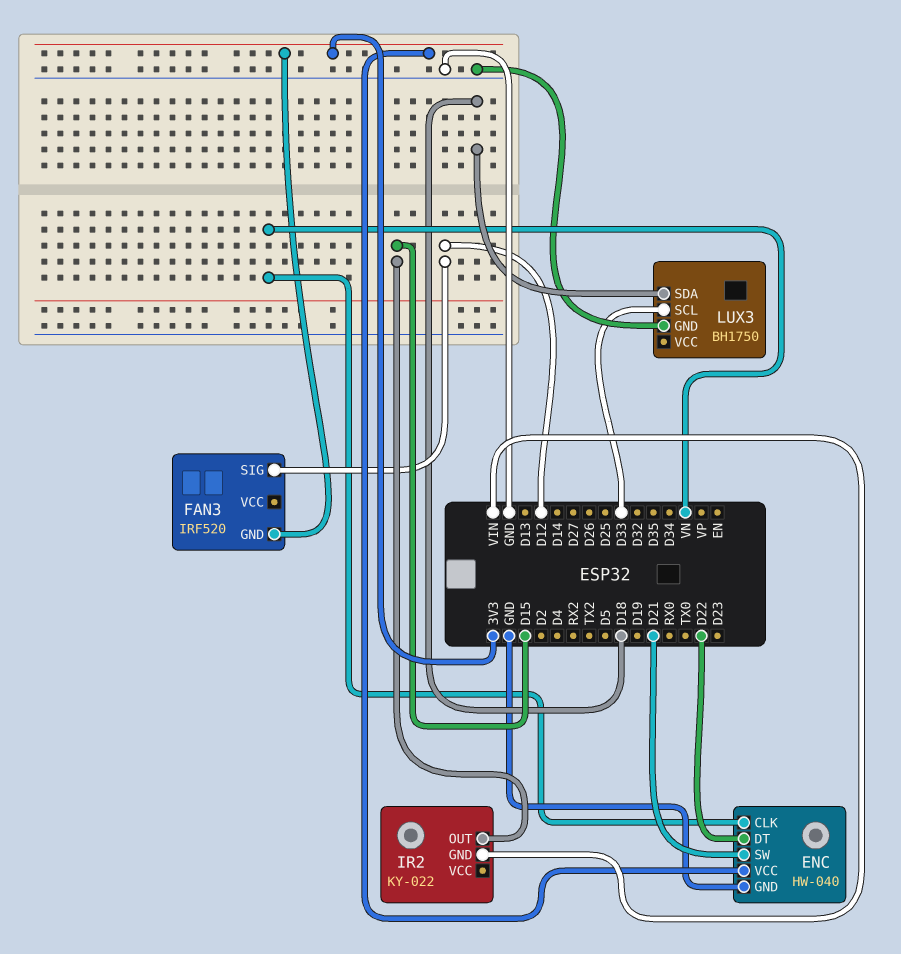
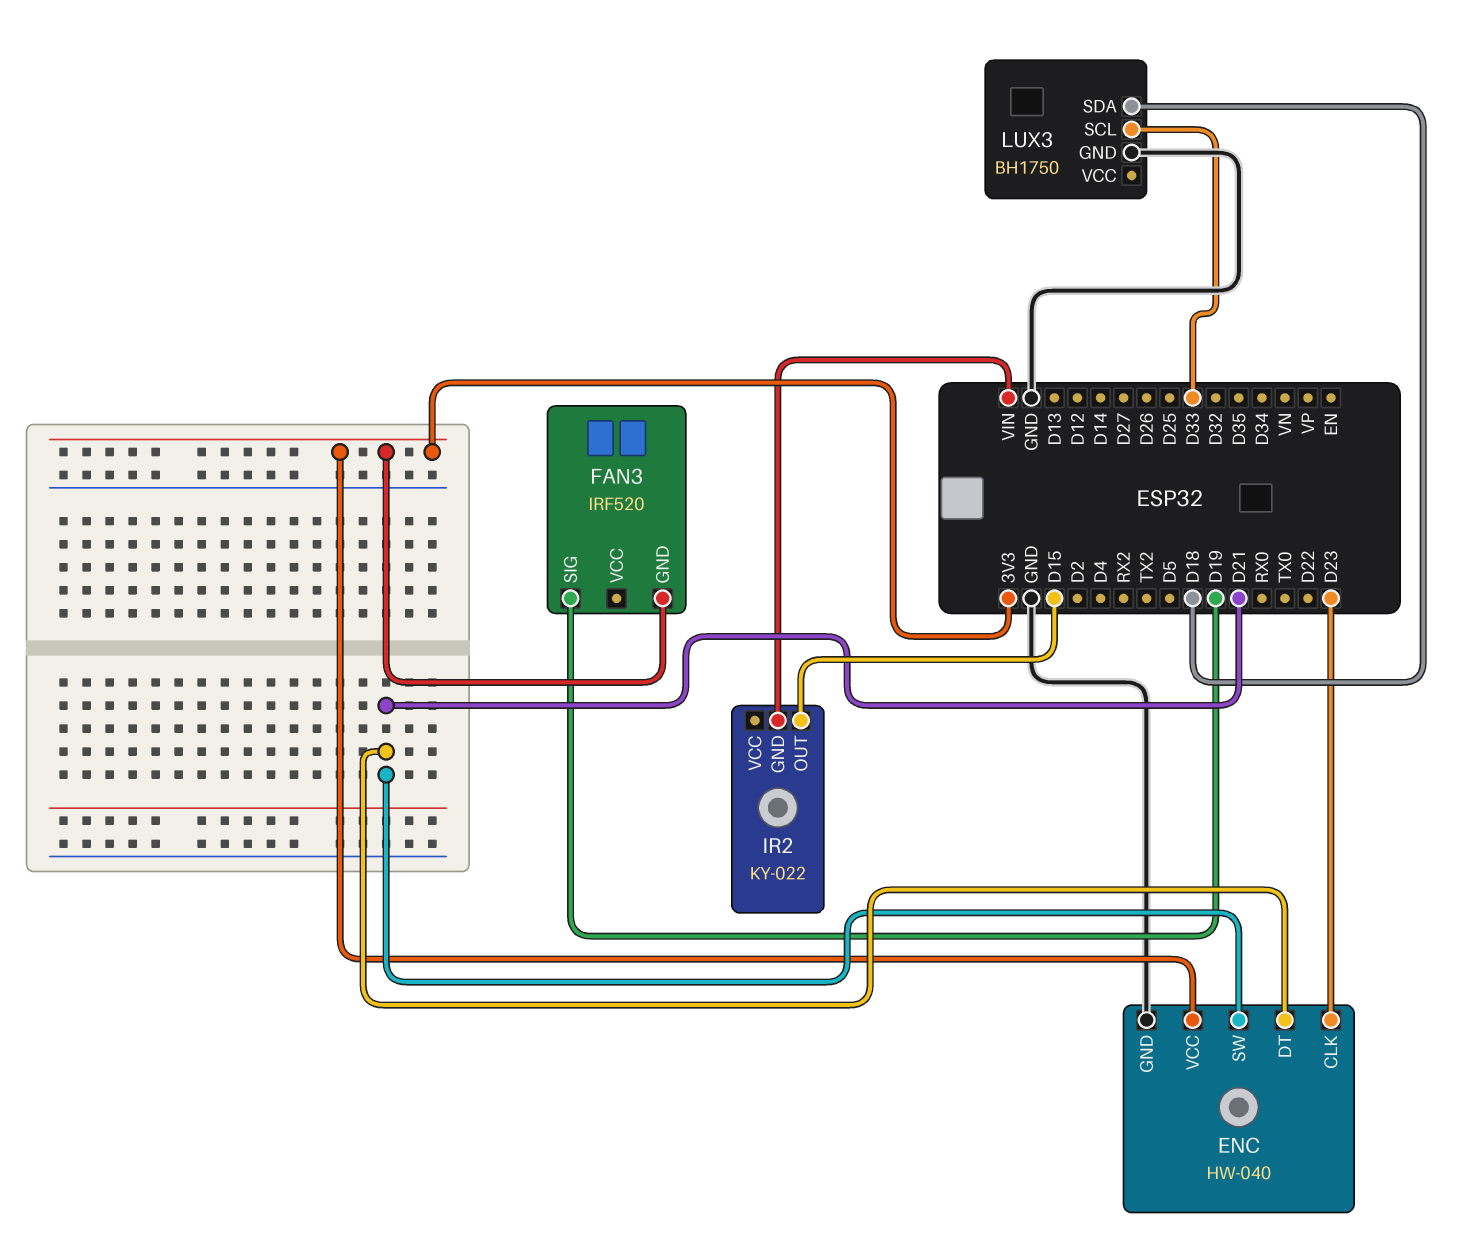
ENC pin CLK: VN -> D23
ENC pin DT: D22 -> D21
FAN3 pin SIG: D12 -> D19

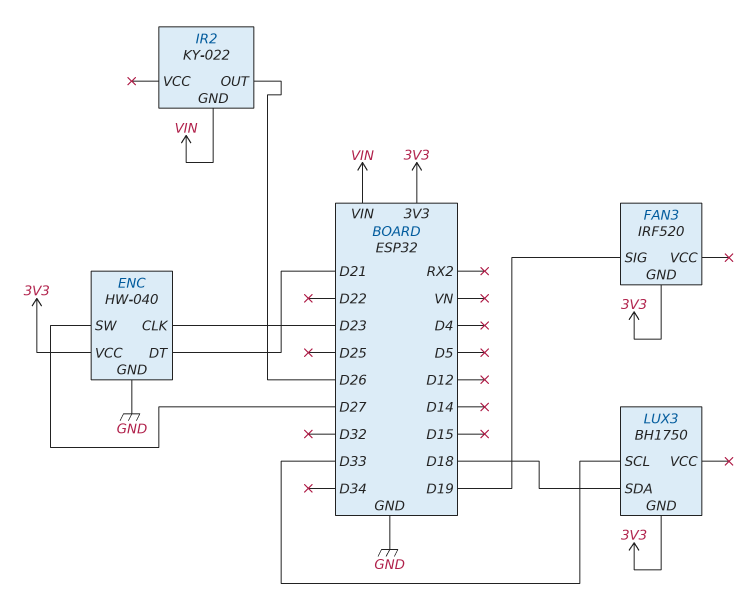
ENC pin SW: D21 -> D27
IR2 pin OUT: D15 -> D26
LUX3 pin GND: GND -> 3V3

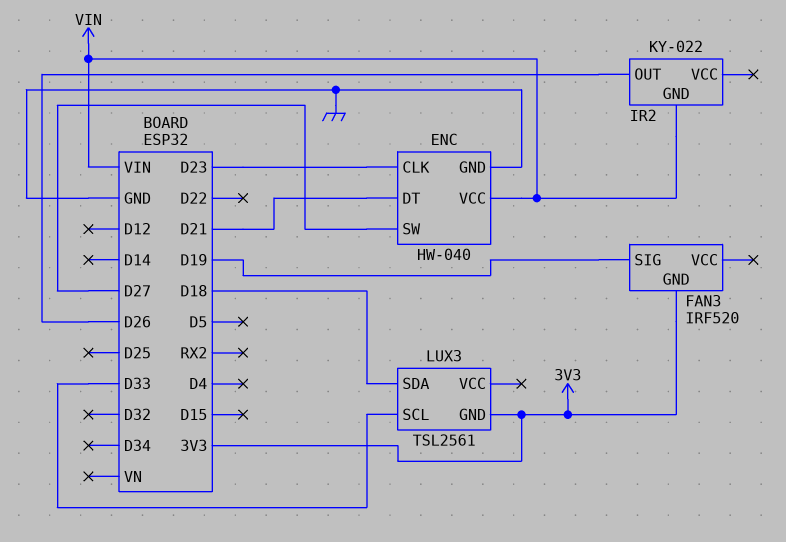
ENC pin VCC: 3V3 -> VIN
LUX3: BH1750 -> TSL2561

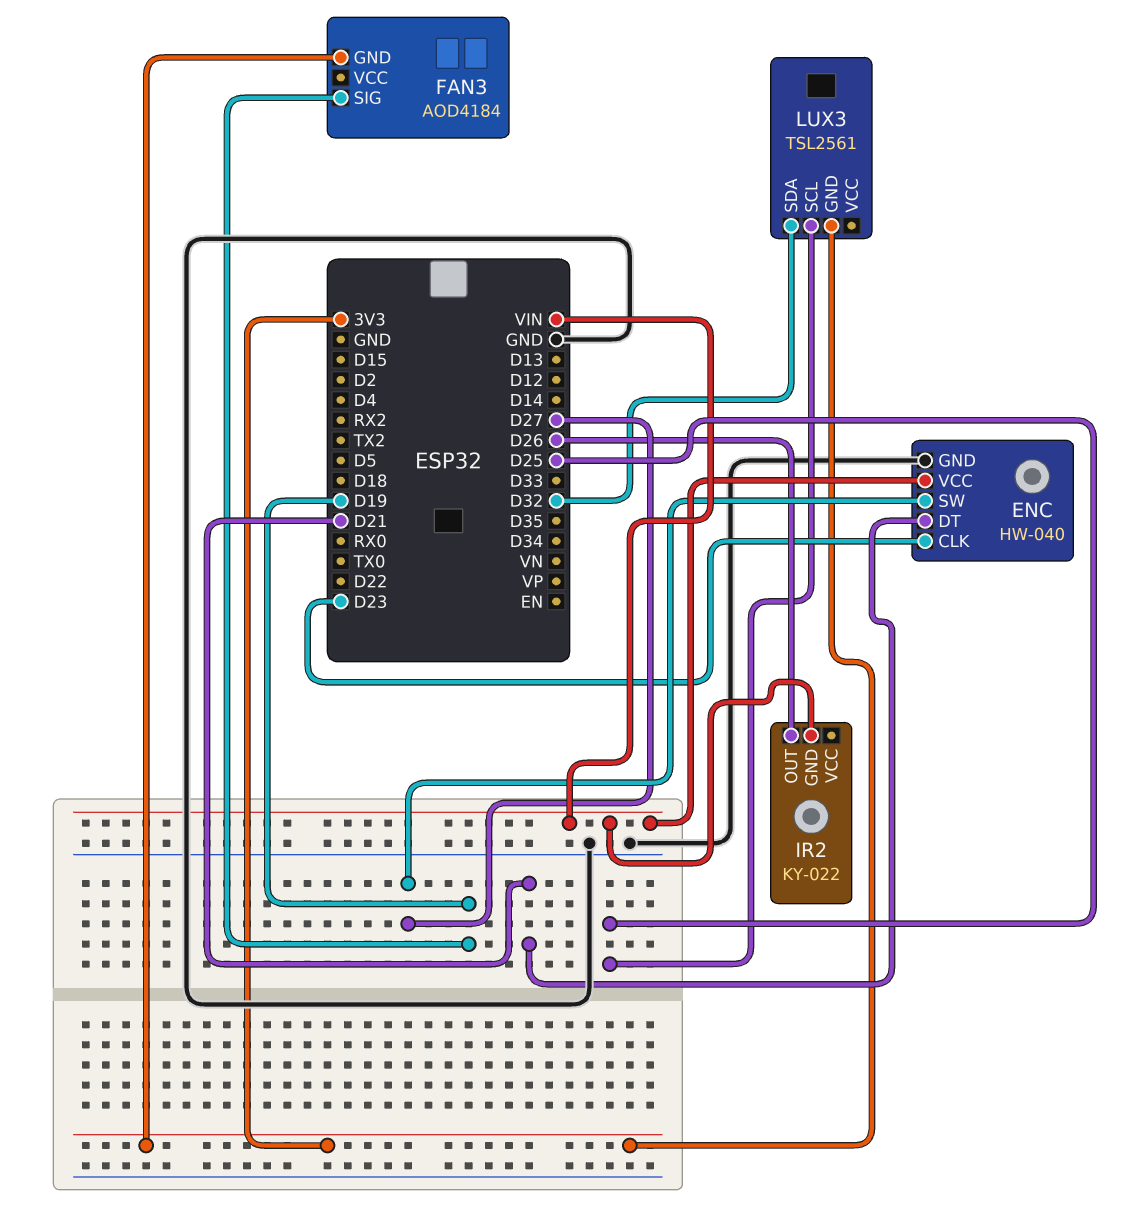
FAN3: IRF520 -> AOD4184
LUX3 pin SCL: D33 -> D25
LUX3 pin SDA: D18 -> D32

